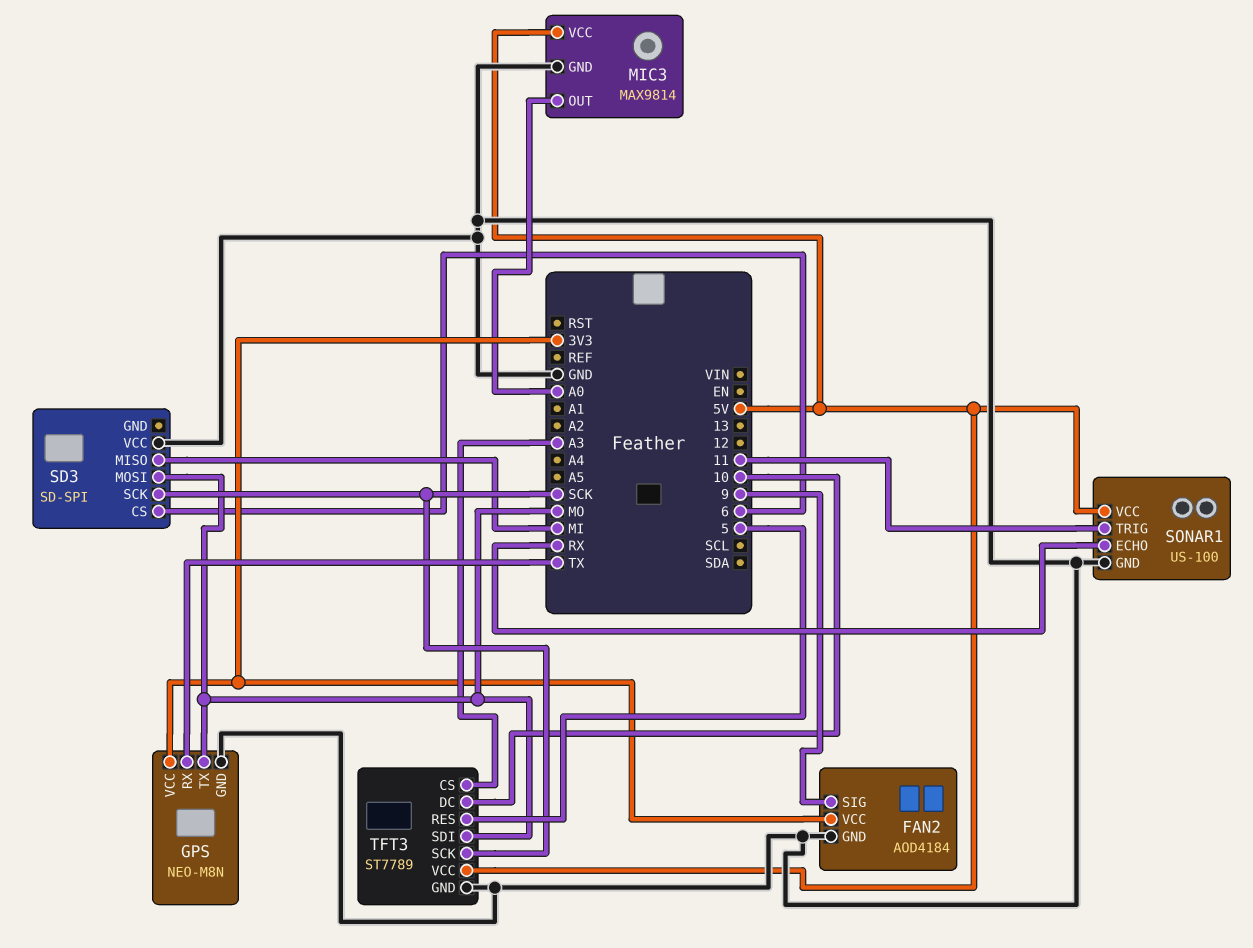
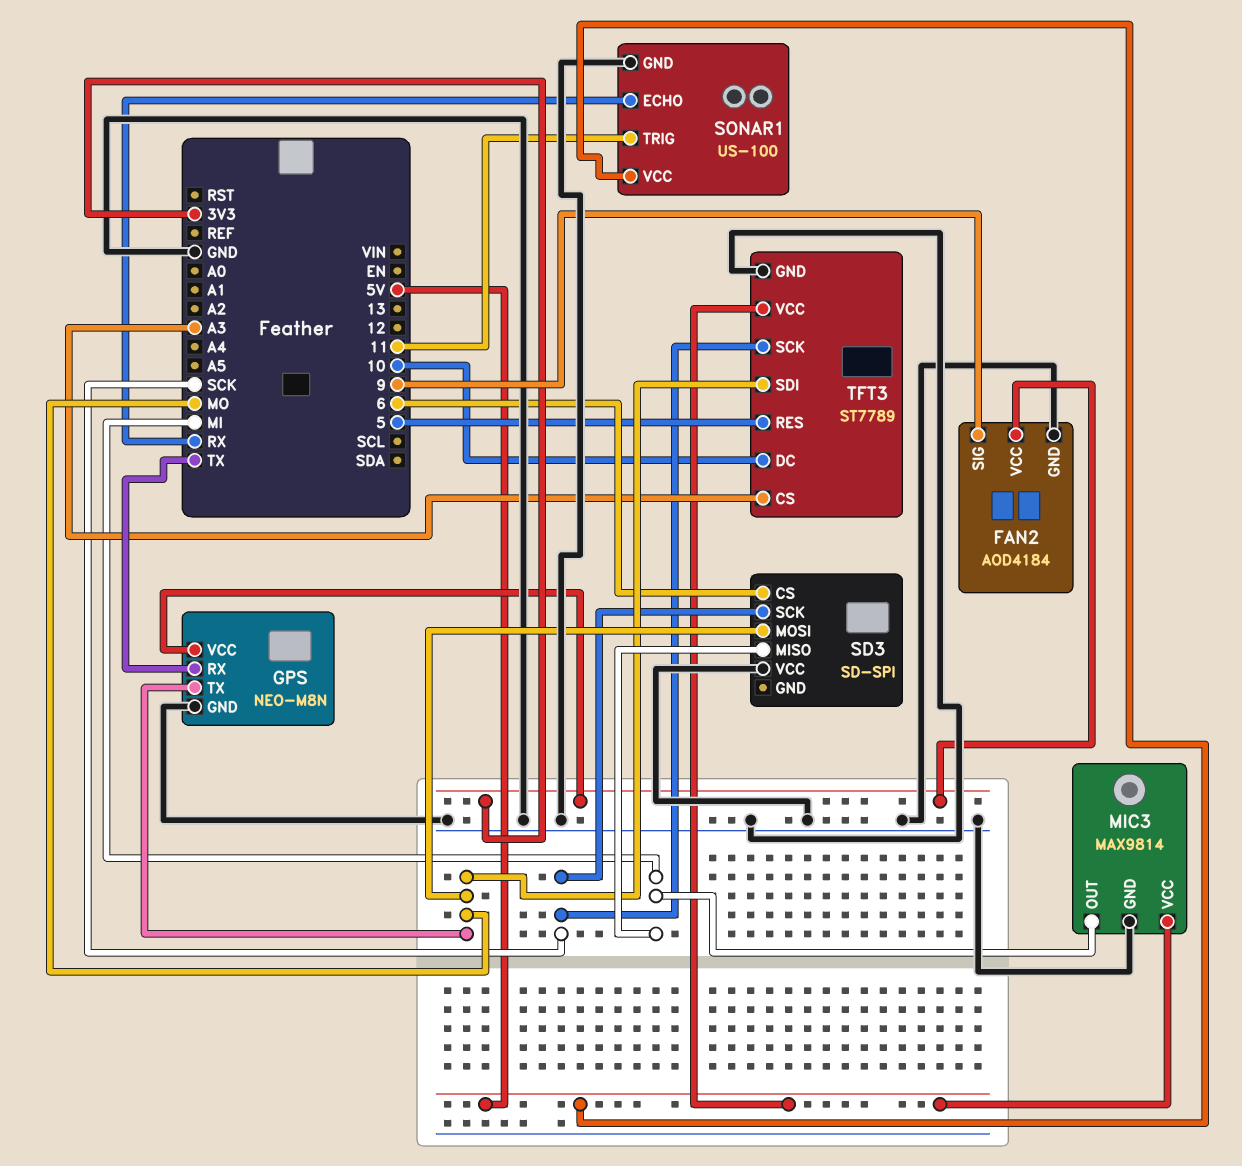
MIC3 pin OUT: A0 -> MI

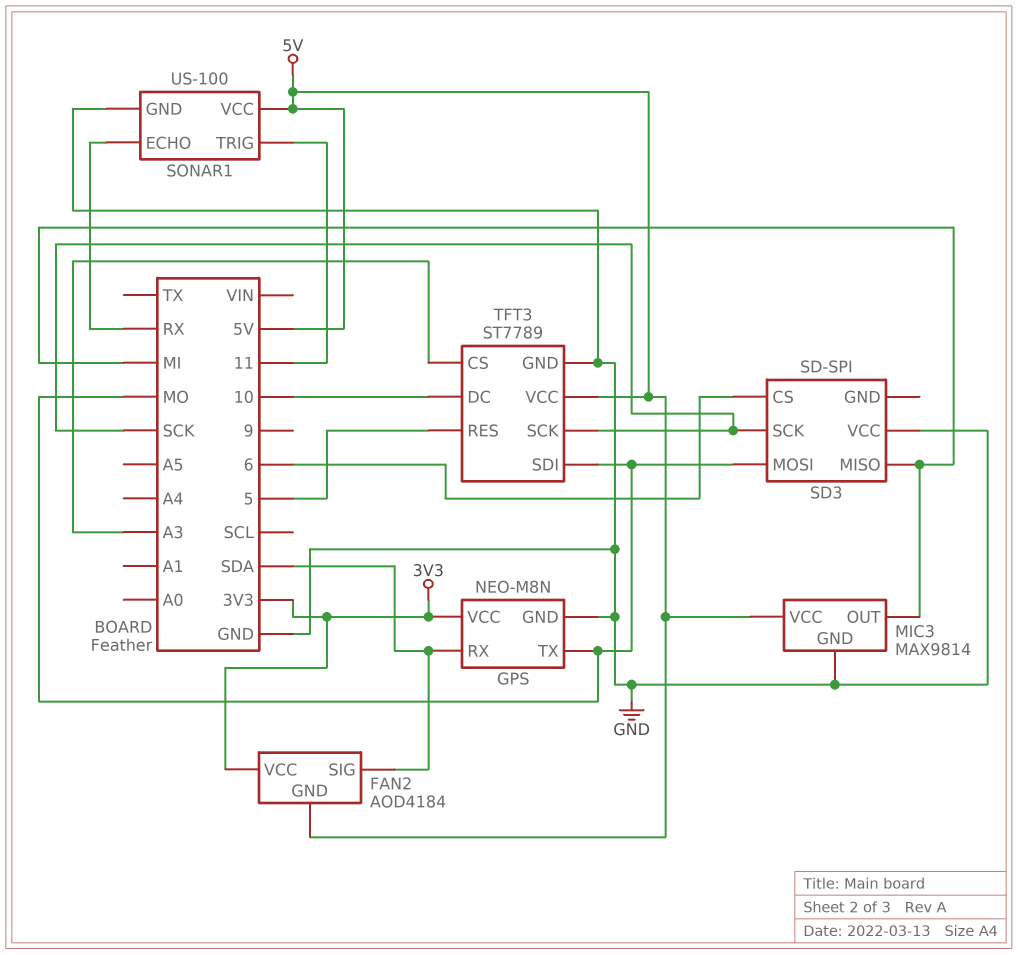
FAN2 pin GND: GND -> 5V
FAN2 pin SIG: 9 -> SDA
GPS pin RX: TX -> SDA

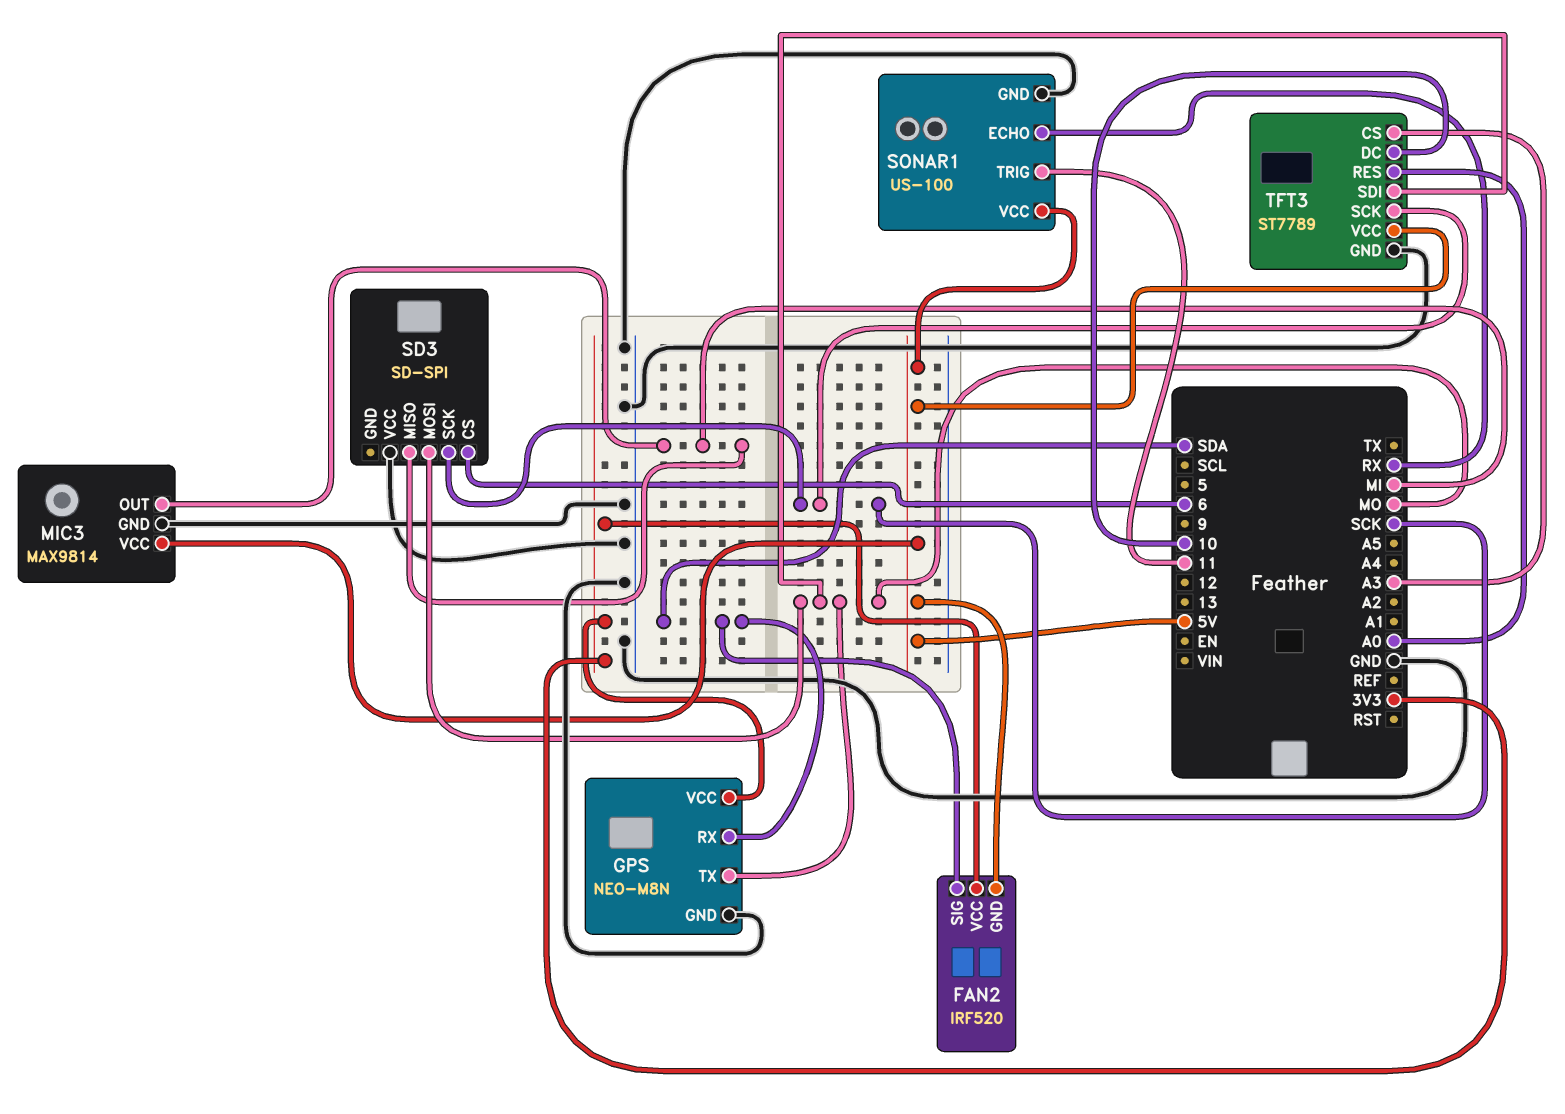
FAN2: AOD4184 -> IRF520
TFT3 pin RES: 5 -> A0

